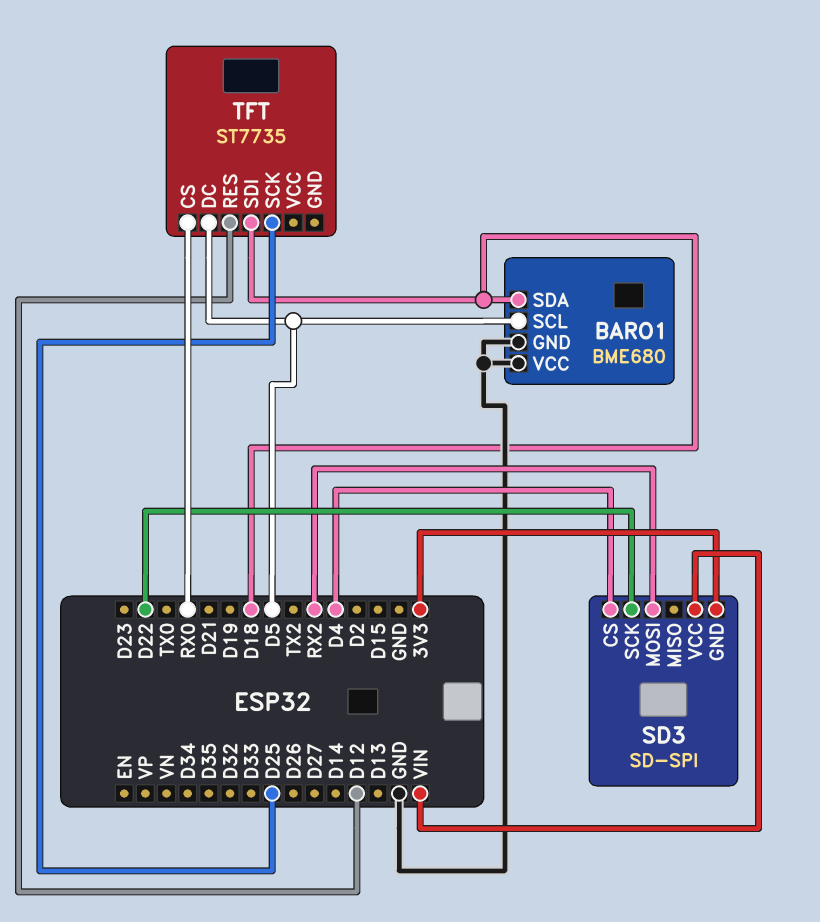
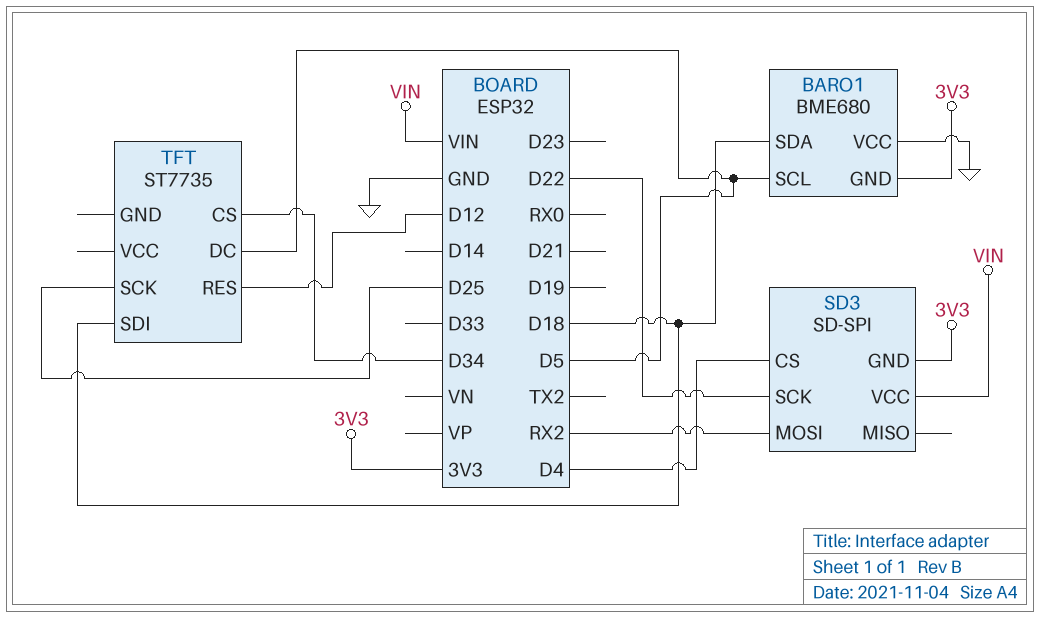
BARO1 pin GND: GND -> 3V3
TFT pin CS: RX0 -> D34

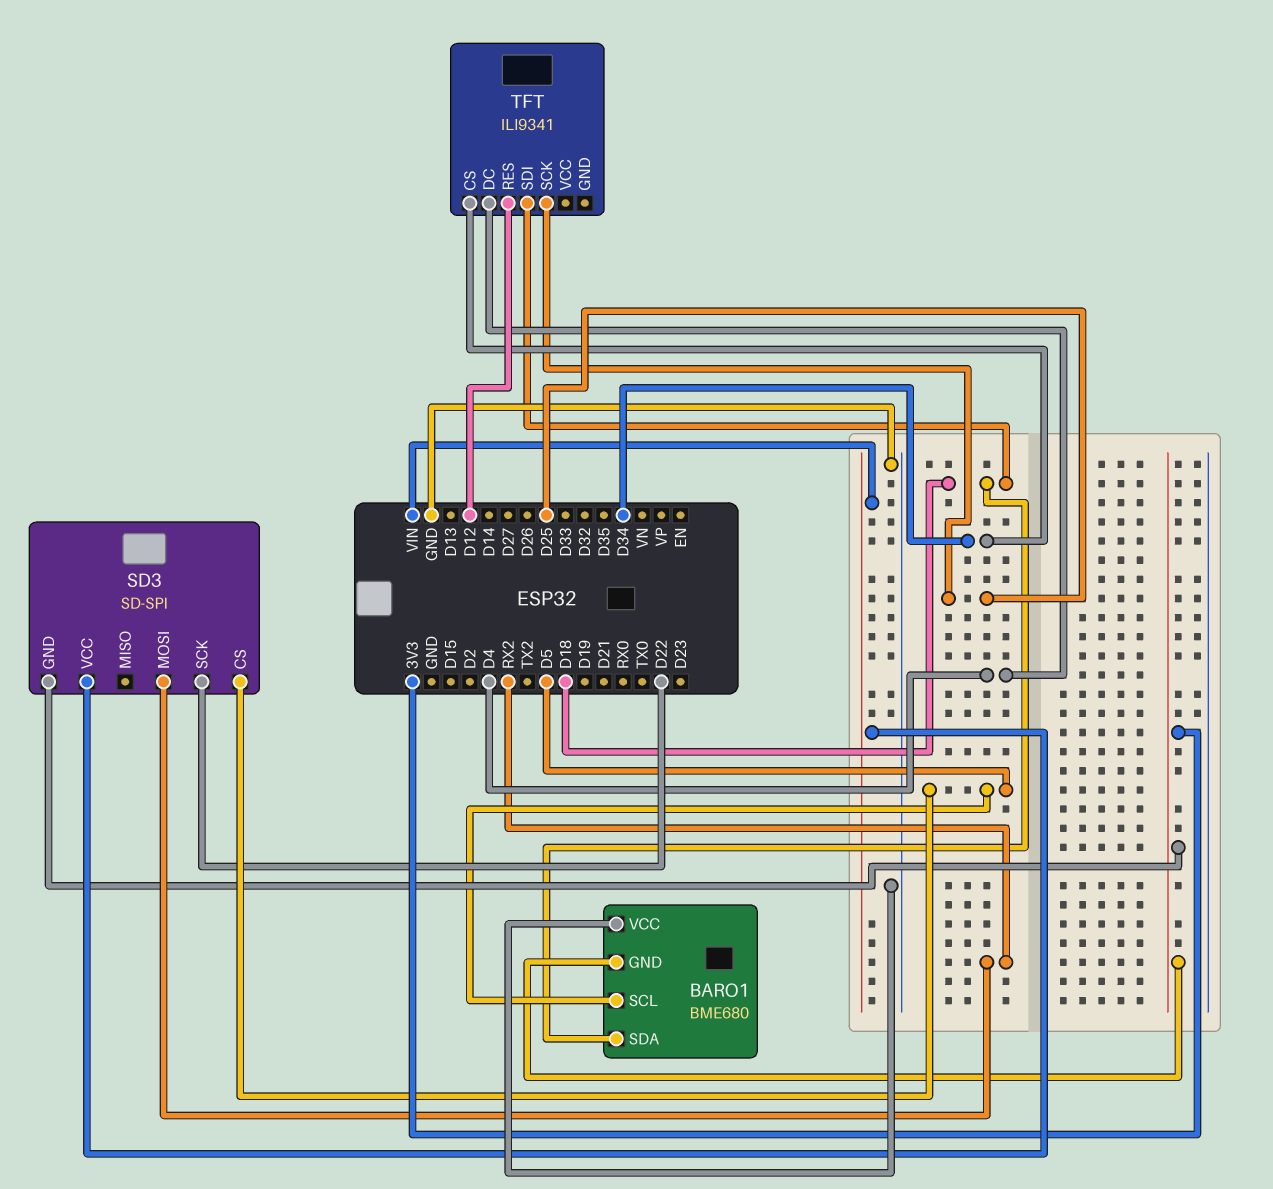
SD3 pin CS: D4 -> D5
TFT: ST7735 -> ILI9341
TFT pin DC: D5 -> D4

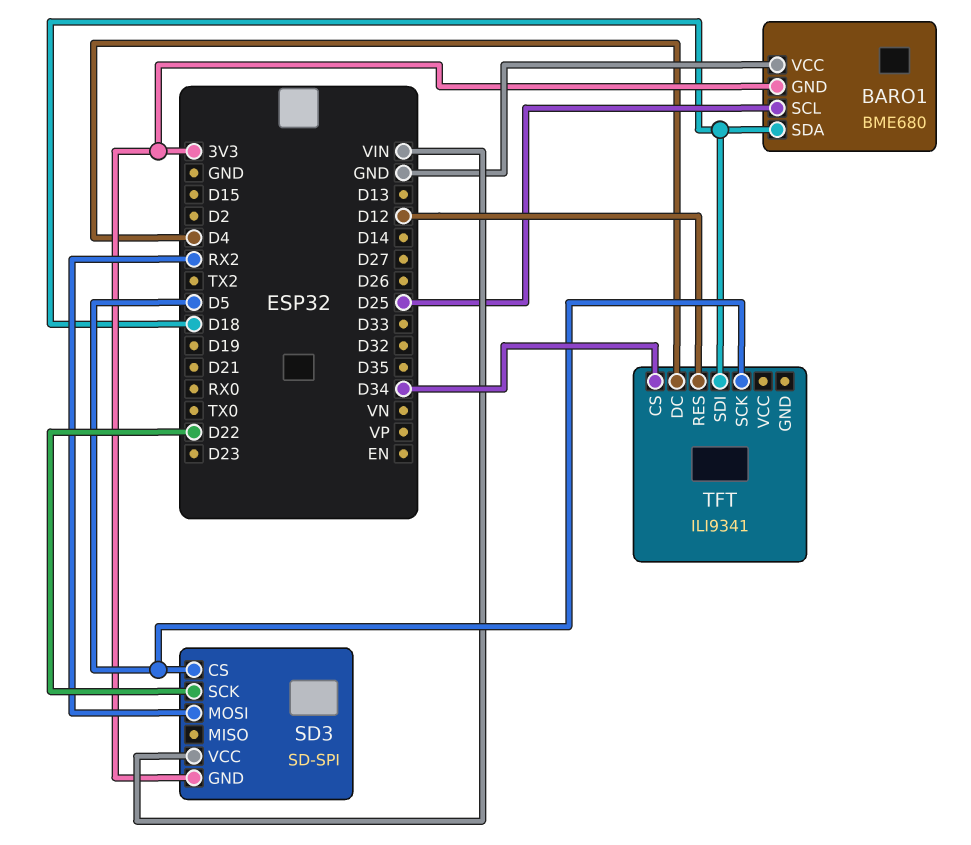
BARO1 pin SCL: D5 -> D25
TFT pin SCK: D25 -> D5

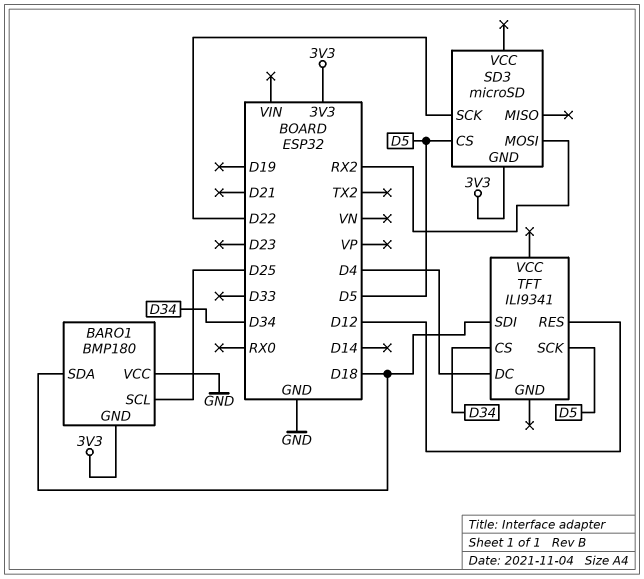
BARO1: BME680 -> BMP180
SD3: SD-SPI -> microSD
SD3 pin VCC: VIN -> none

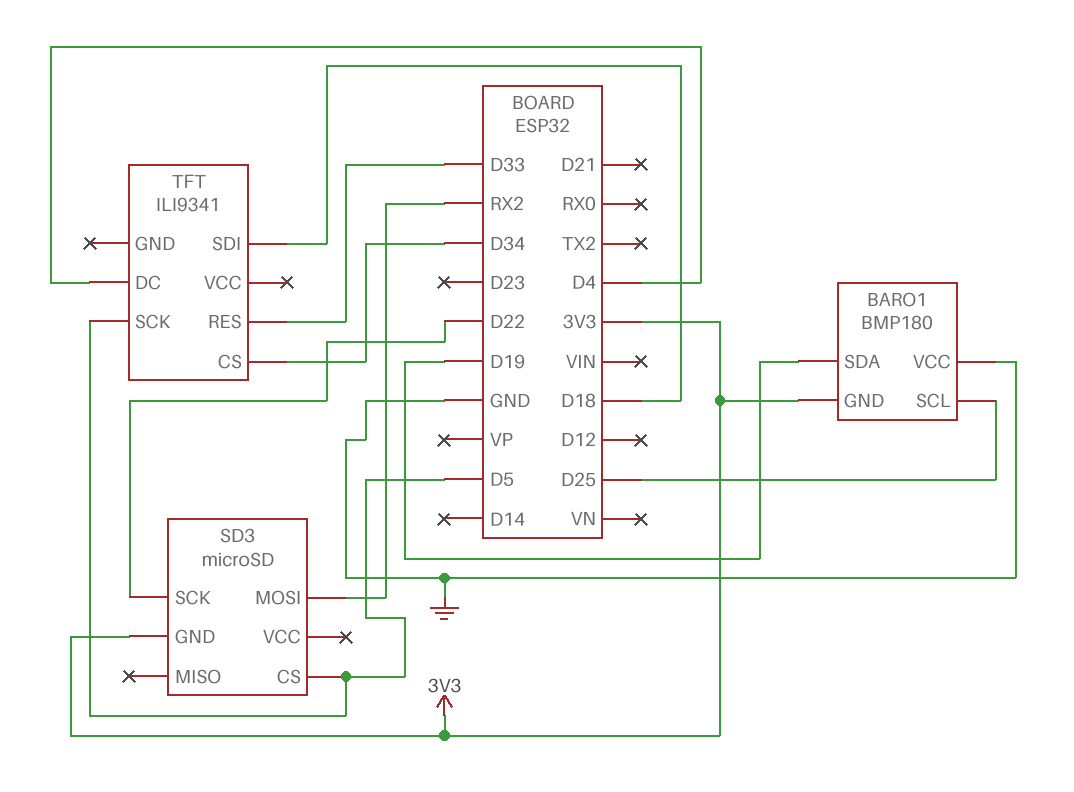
BARO1 pin SDA: D18 -> D19
TFT pin RES: D12 -> D33

